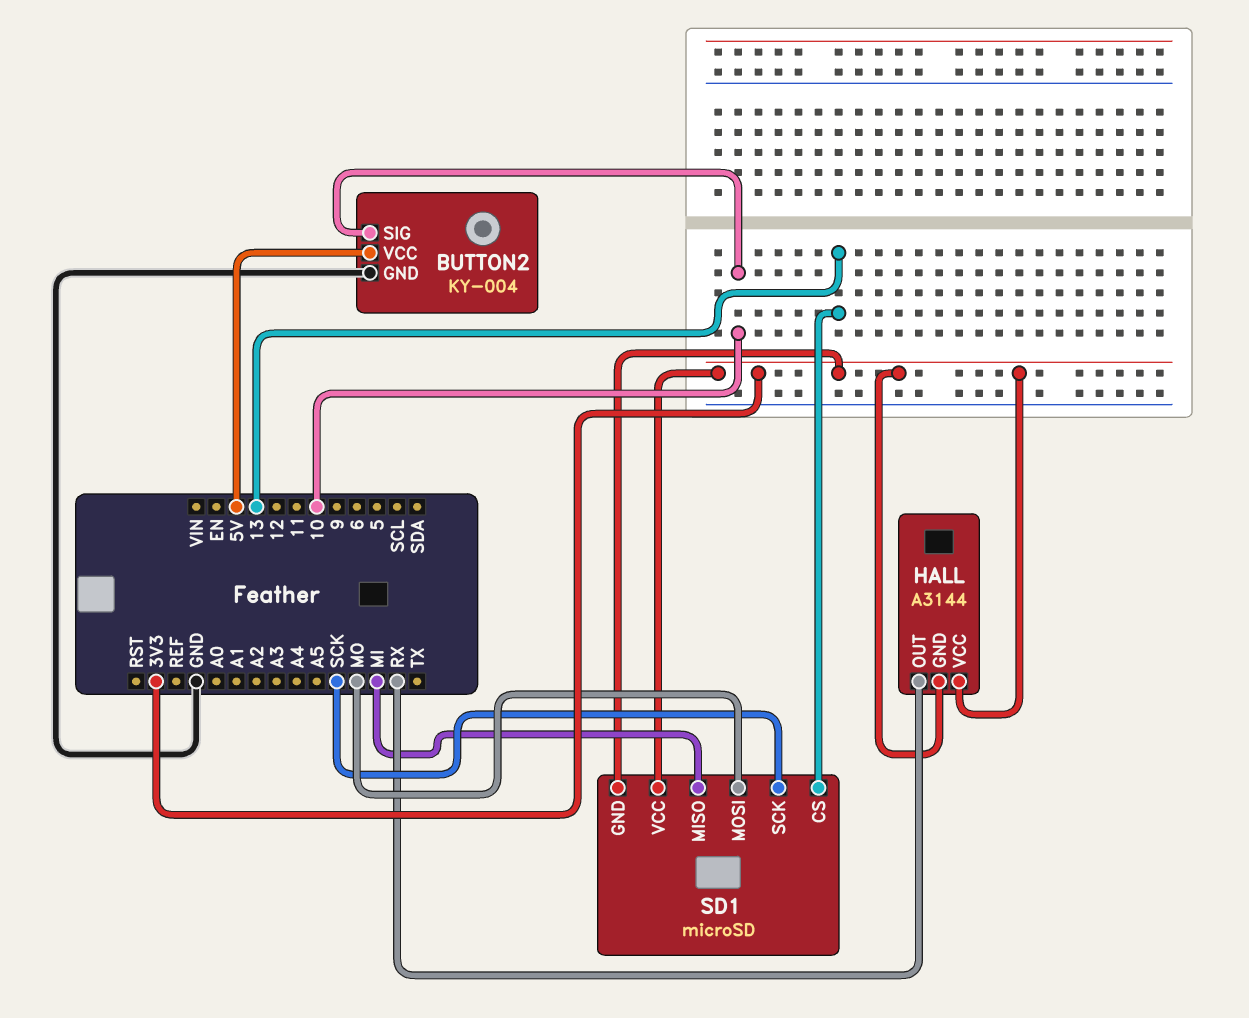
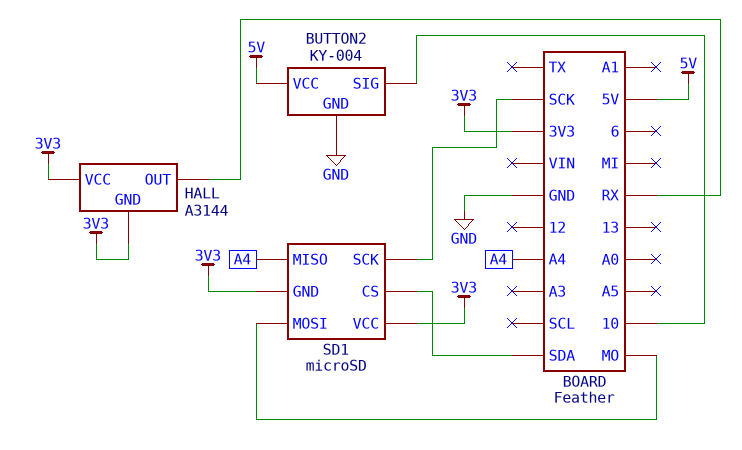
SD1 pin CS: 13 -> SDA
SD1 pin MISO: MI -> A4

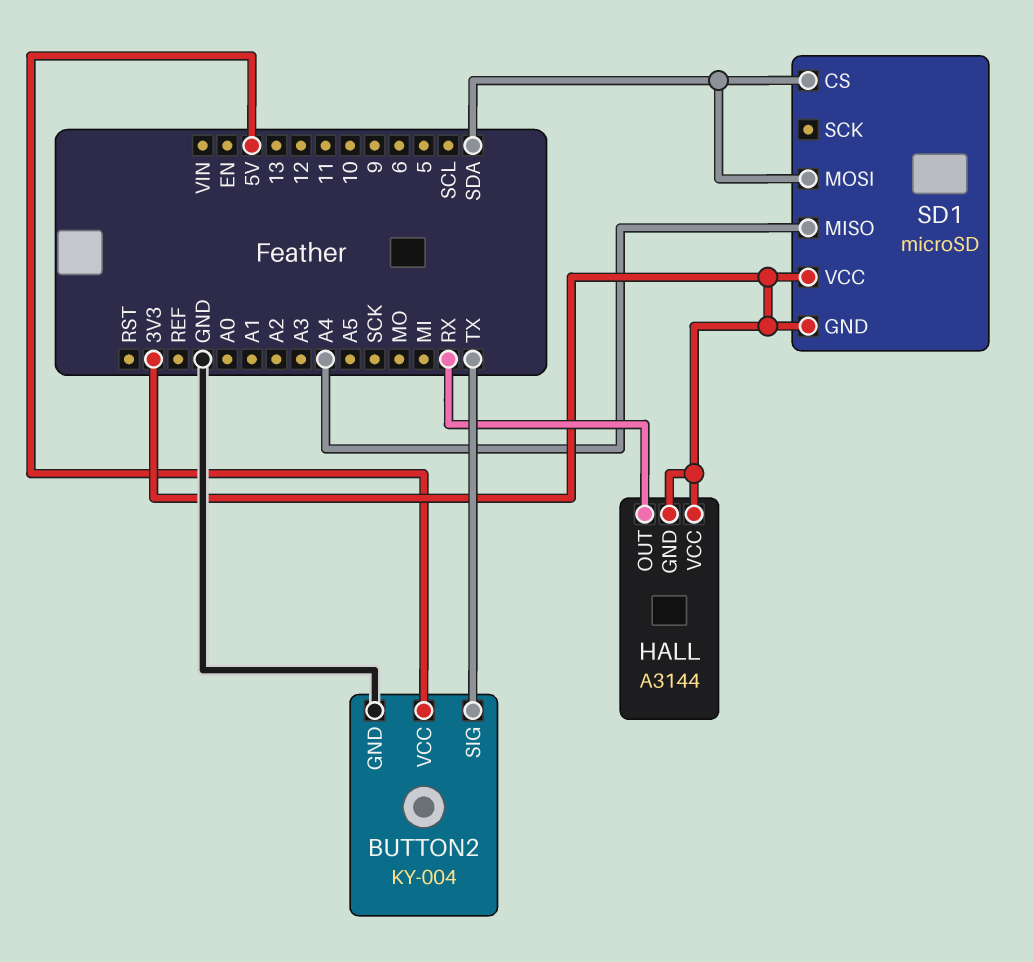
BUTTON2 pin SIG: 10 -> TX
SD1 pin MOSI: MO -> SDA
SD1 pin SCK: SCK -> none

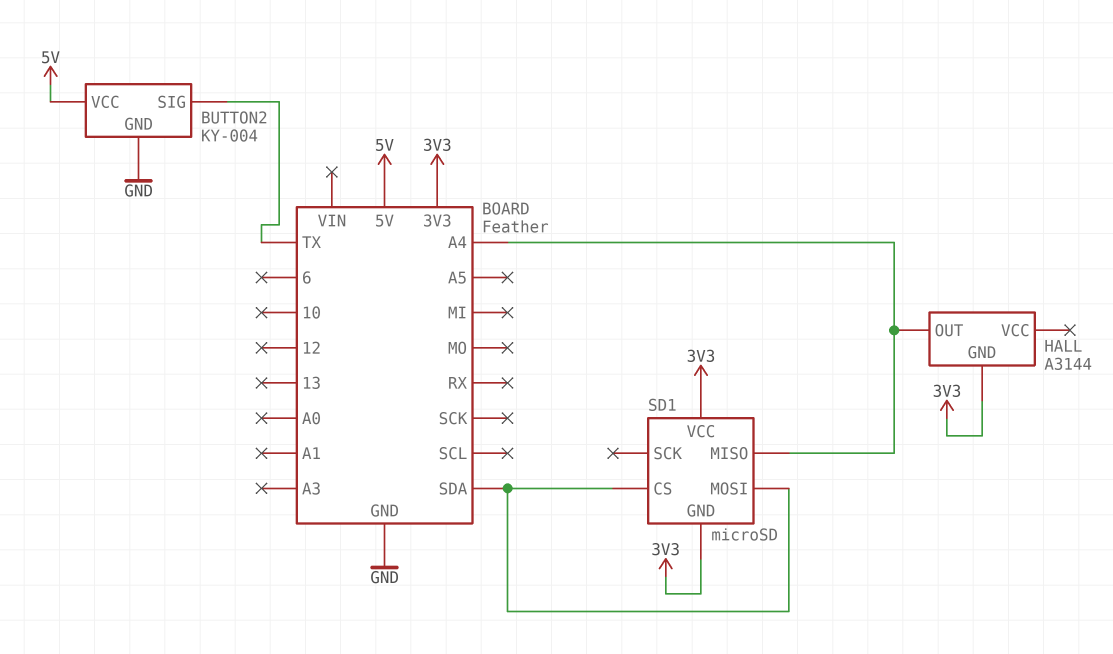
HALL pin OUT: RX -> A4
HALL pin VCC: 3V3 -> none

